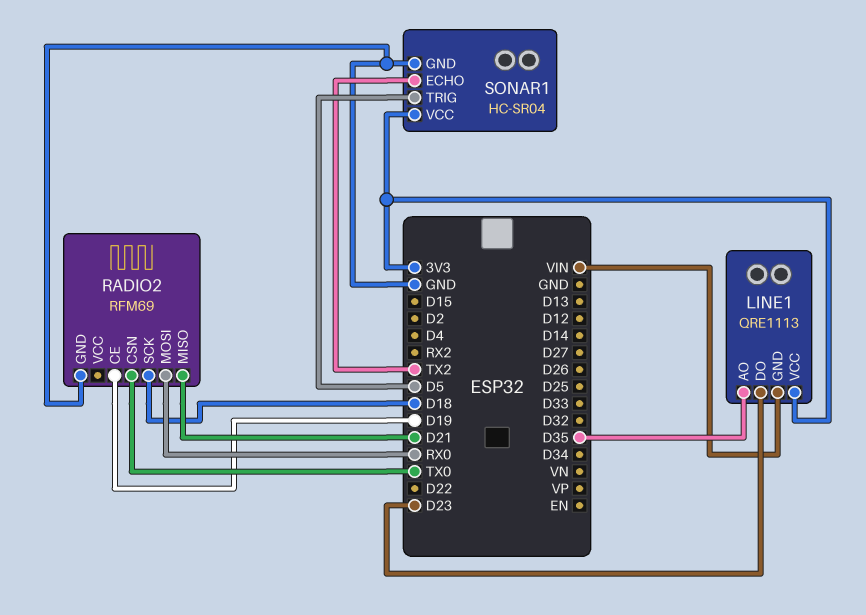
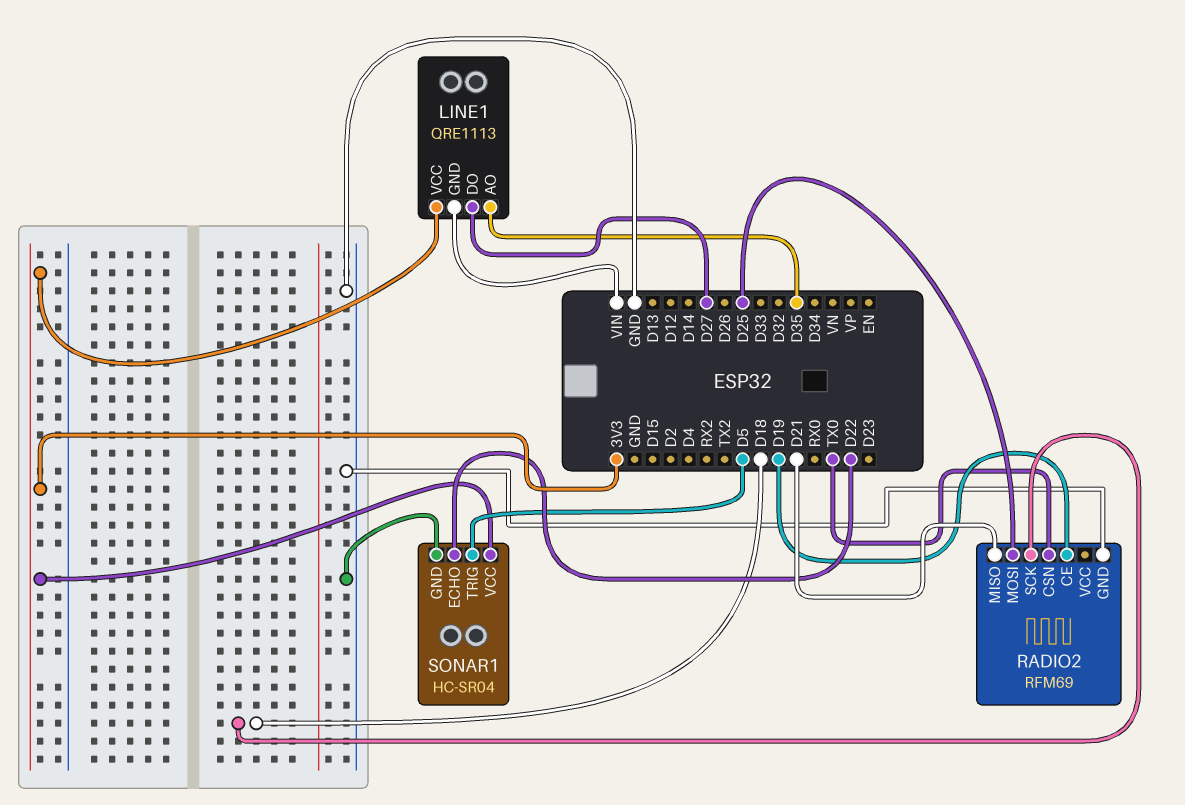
LINE1 pin DO: D23 -> D27
RADIO2 pin MOSI: RX0 -> D25
SONAR1 pin ECHO: TX2 -> D22

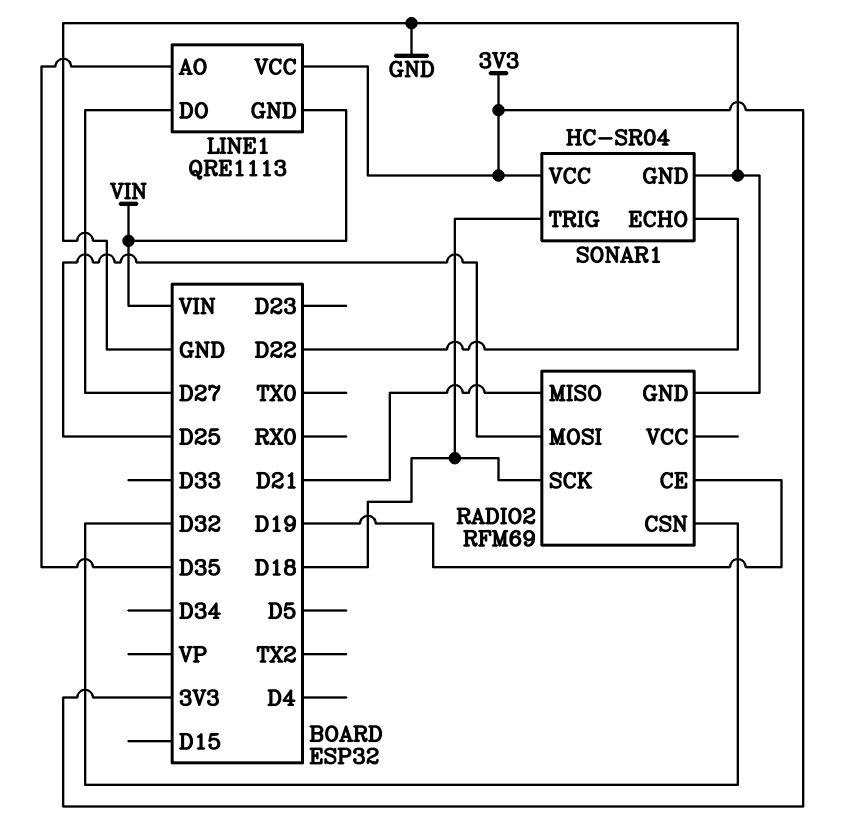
RADIO2 pin CSN: TX0 -> D32
SONAR1 pin TRIG: D5 -> D18

